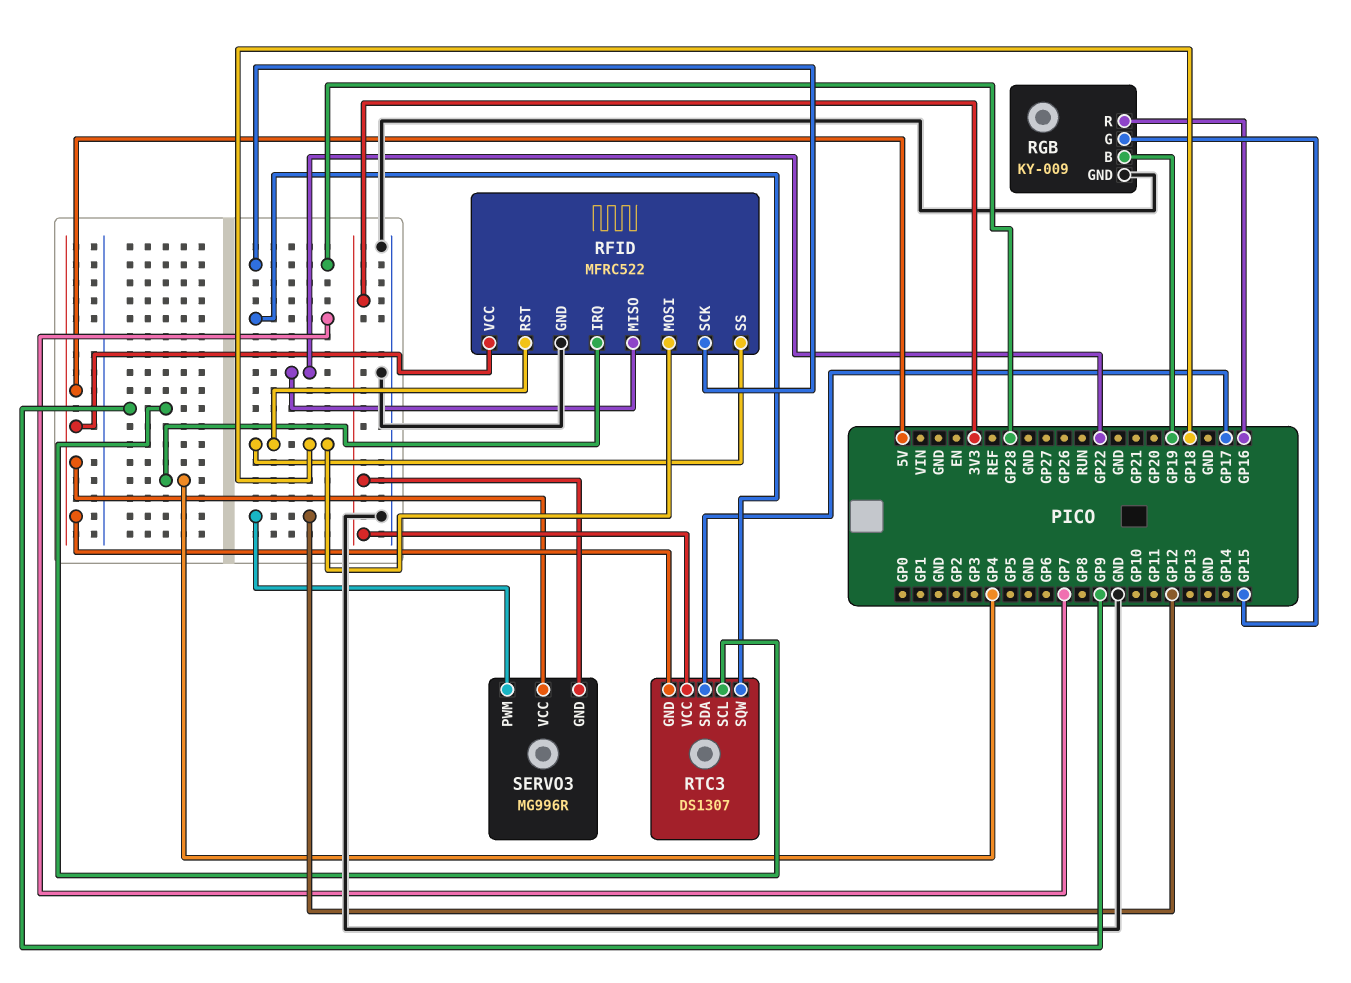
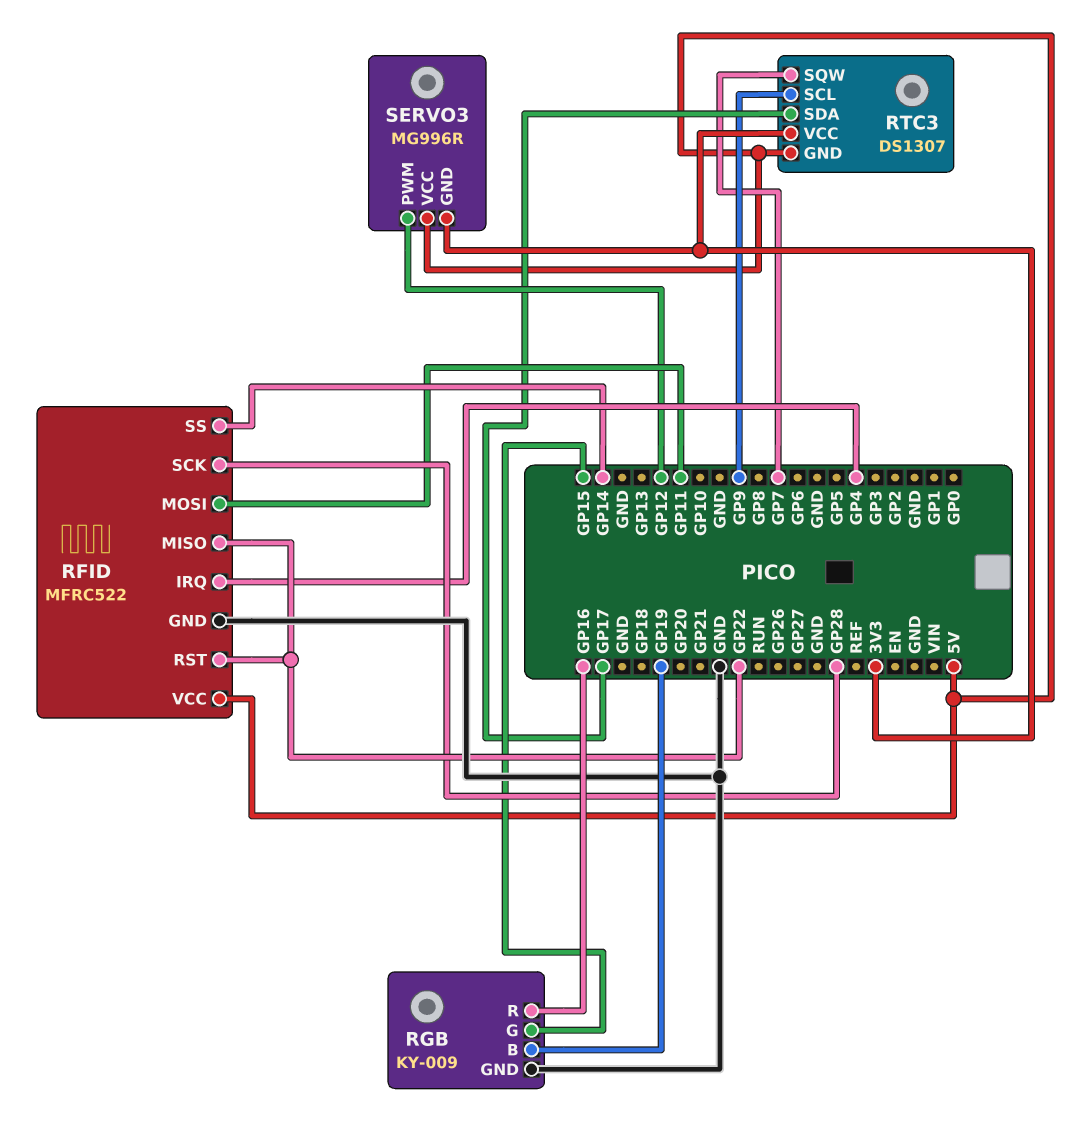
RFID pin MOSI: GP18 -> GP11
RFID pin RST: GP18 -> GP22
RFID pin SS: GP18 -> GP14

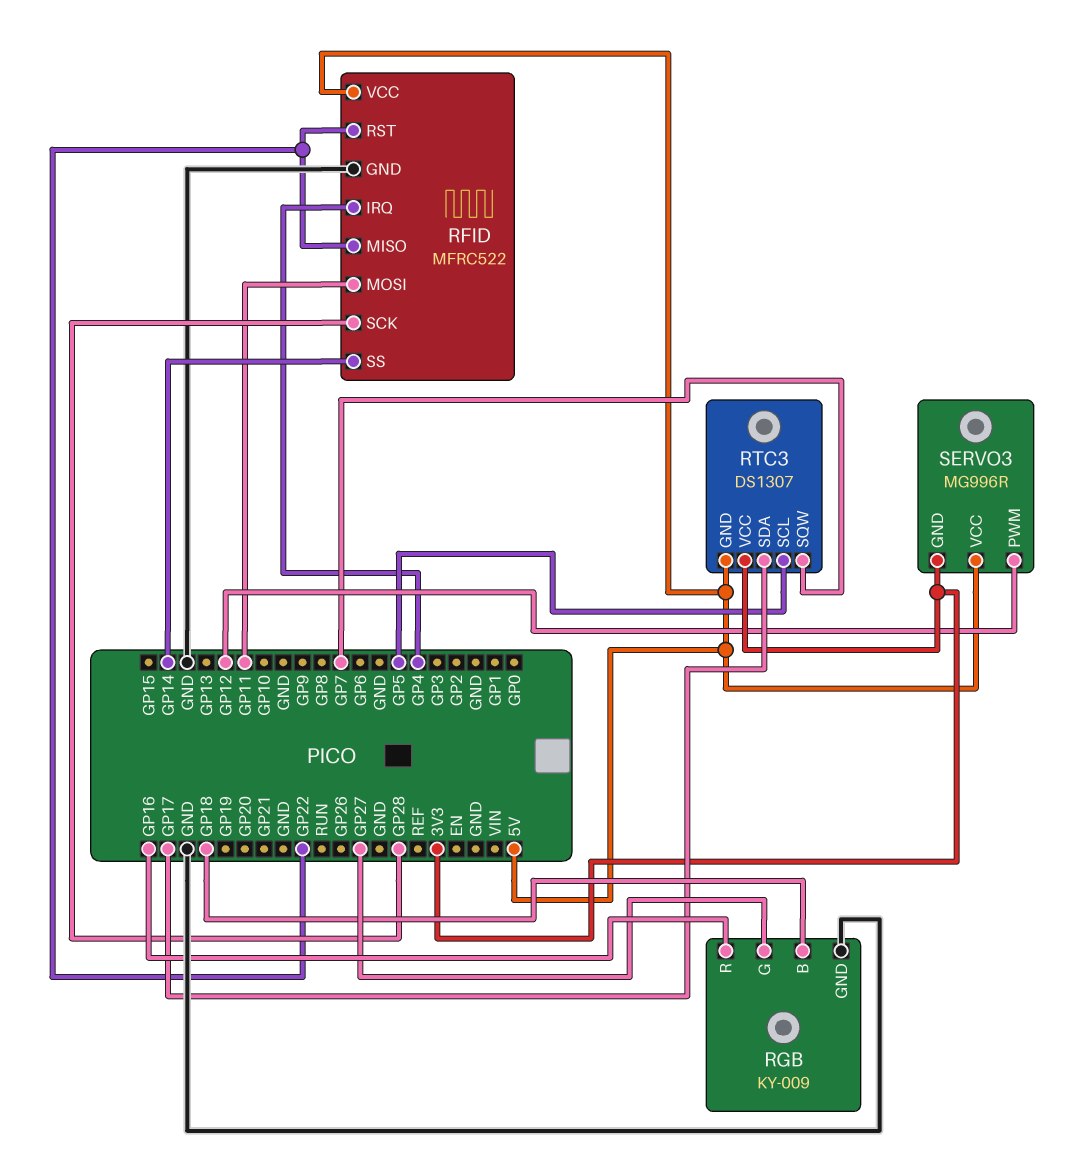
RGB pin B: GP19 -> GP18
RGB pin G: GP15 -> GP27
RTC3 pin SCL: GP9 -> GP5

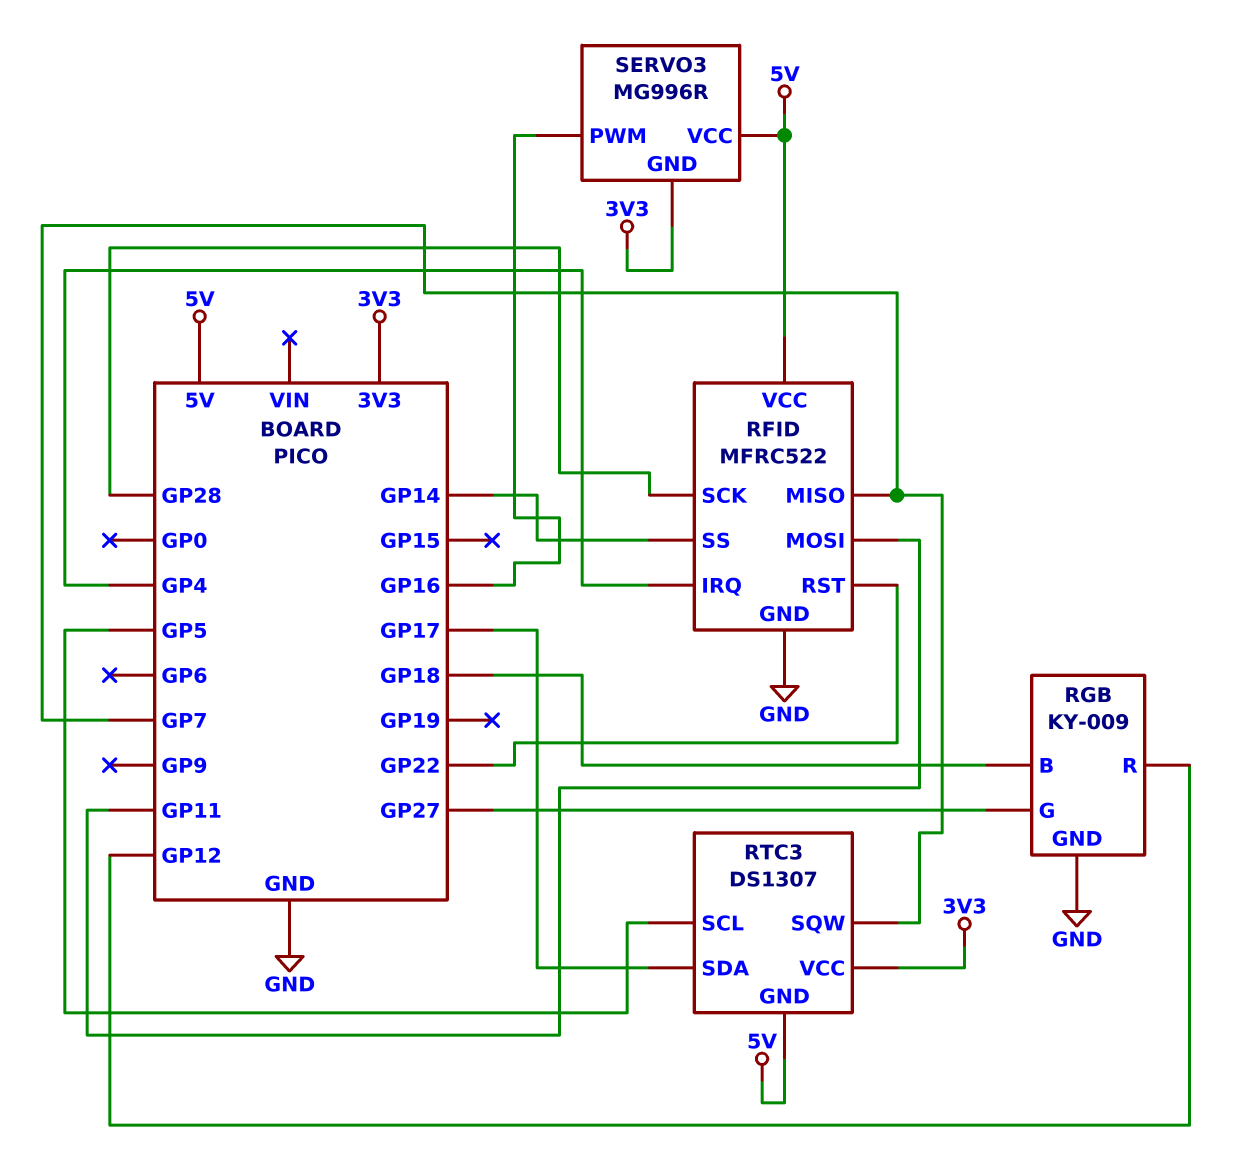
RFID pin MISO: GP22 -> GP7
RGB pin R: GP16 -> GP12
SERVO3 pin PWM: GP12 -> GP16

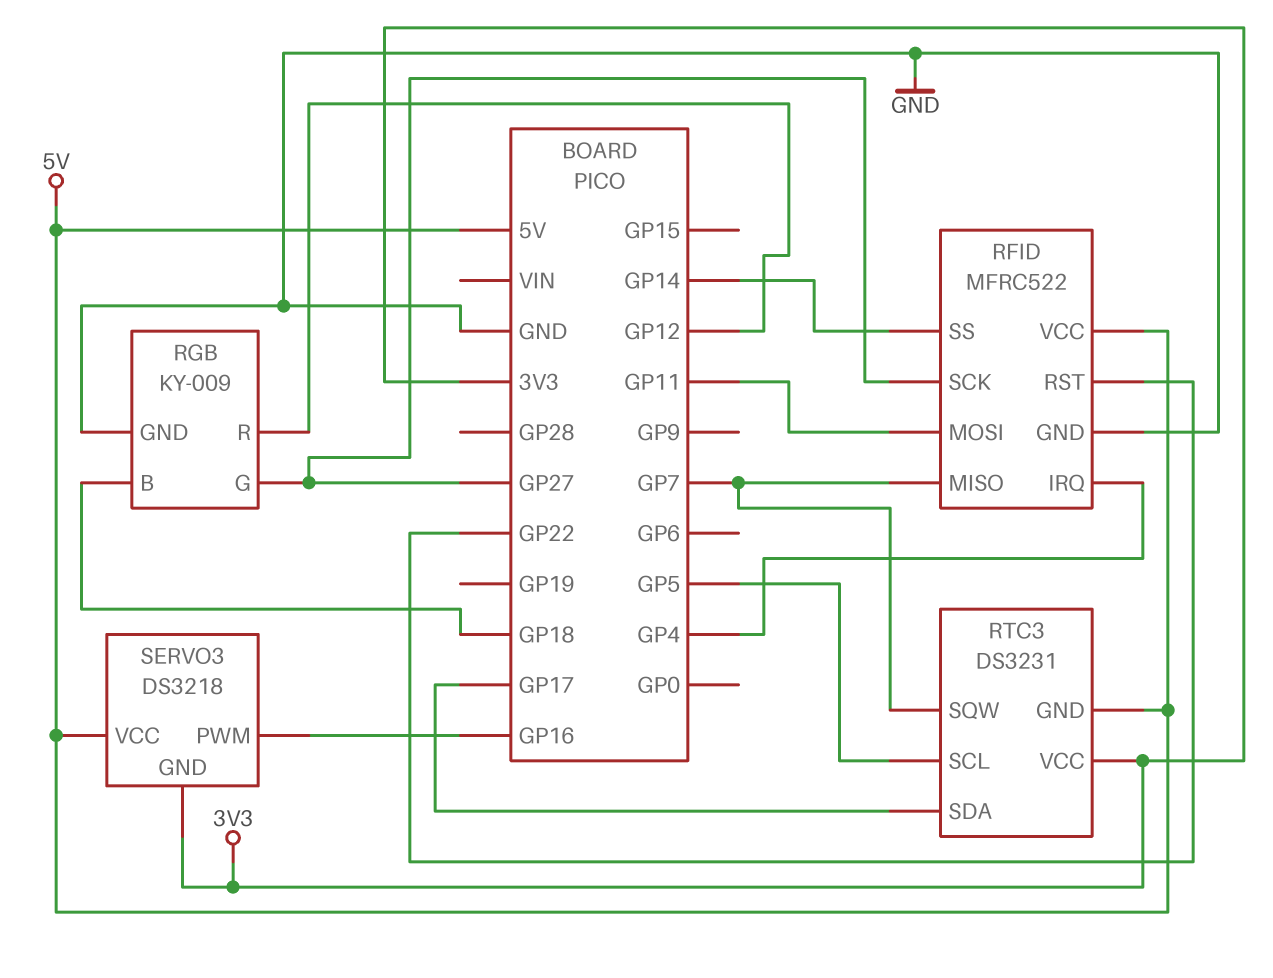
RFID pin SCK: GP28 -> GP27
RTC3: DS1307 -> DS3231
SERVO3: MG996R -> DS3218

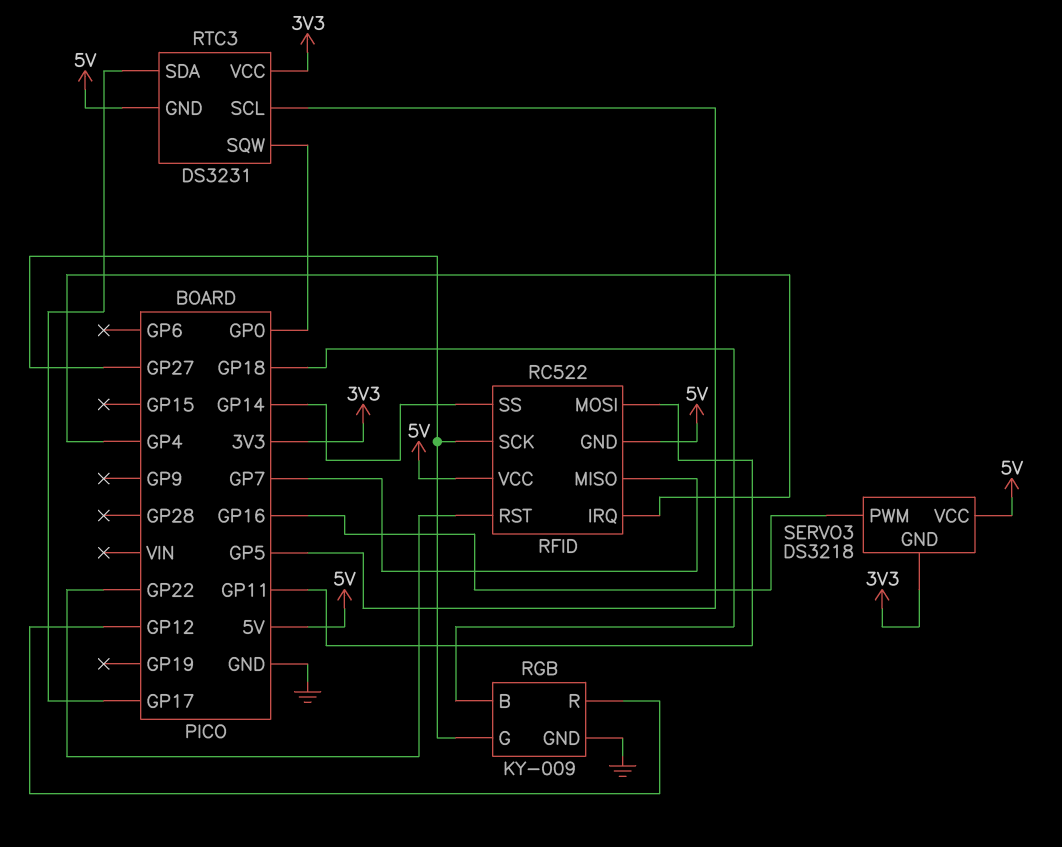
RFID: MFRC522 -> RC522
RFID pin GND: GND -> 5V
RTC3 pin SQW: GP7 -> GP0

